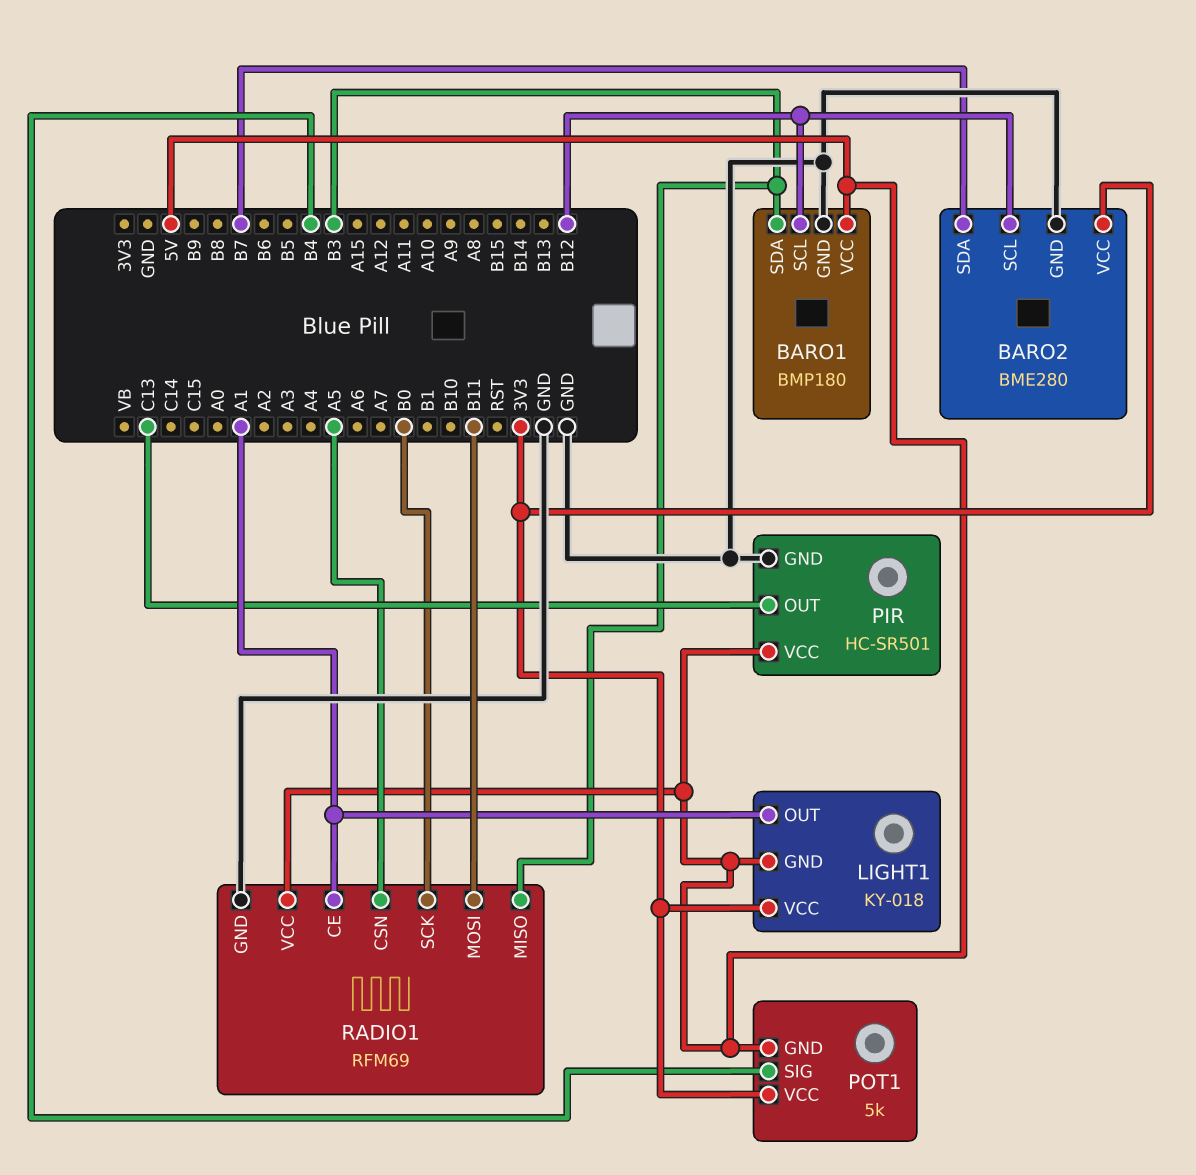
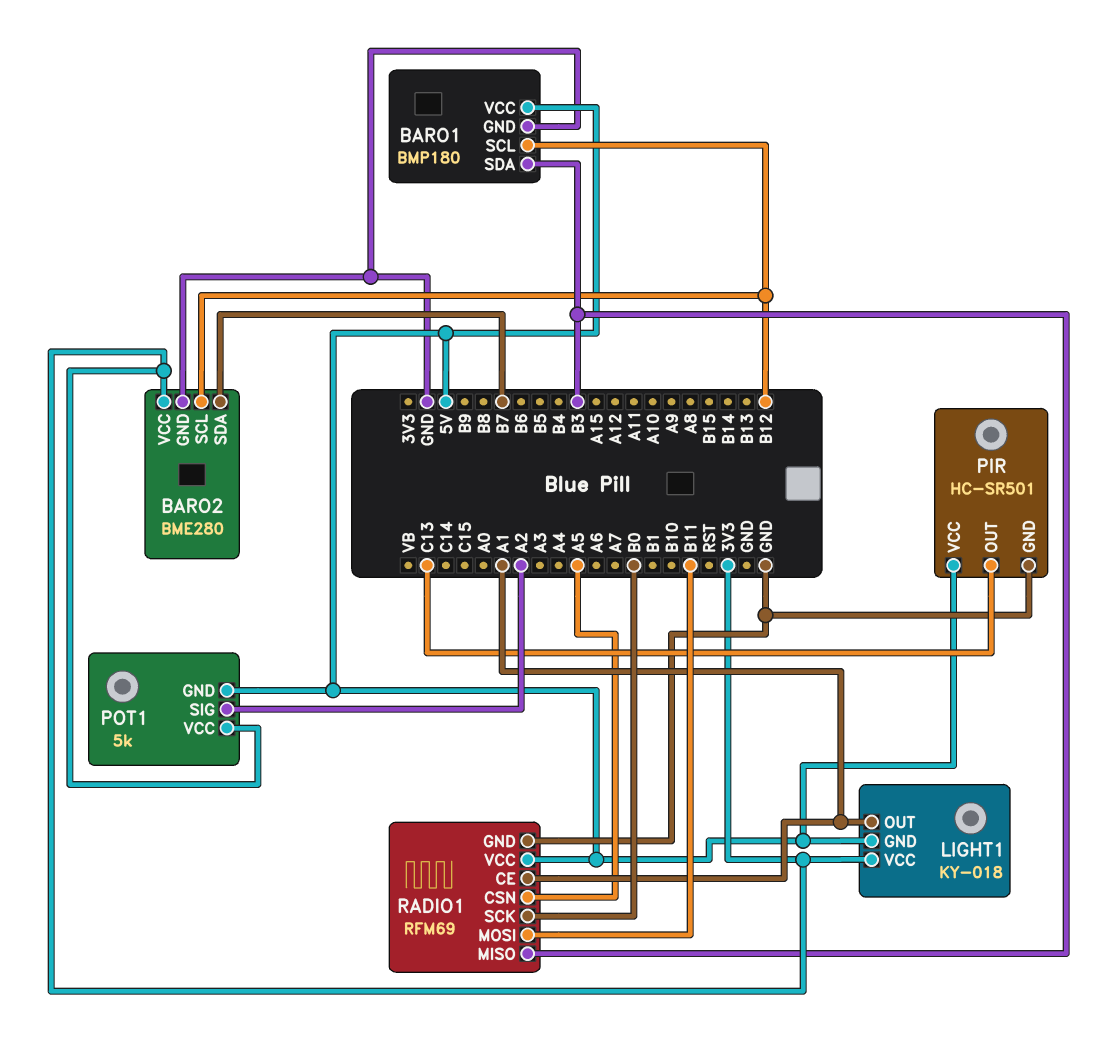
POT1 pin SIG: B4 -> A2

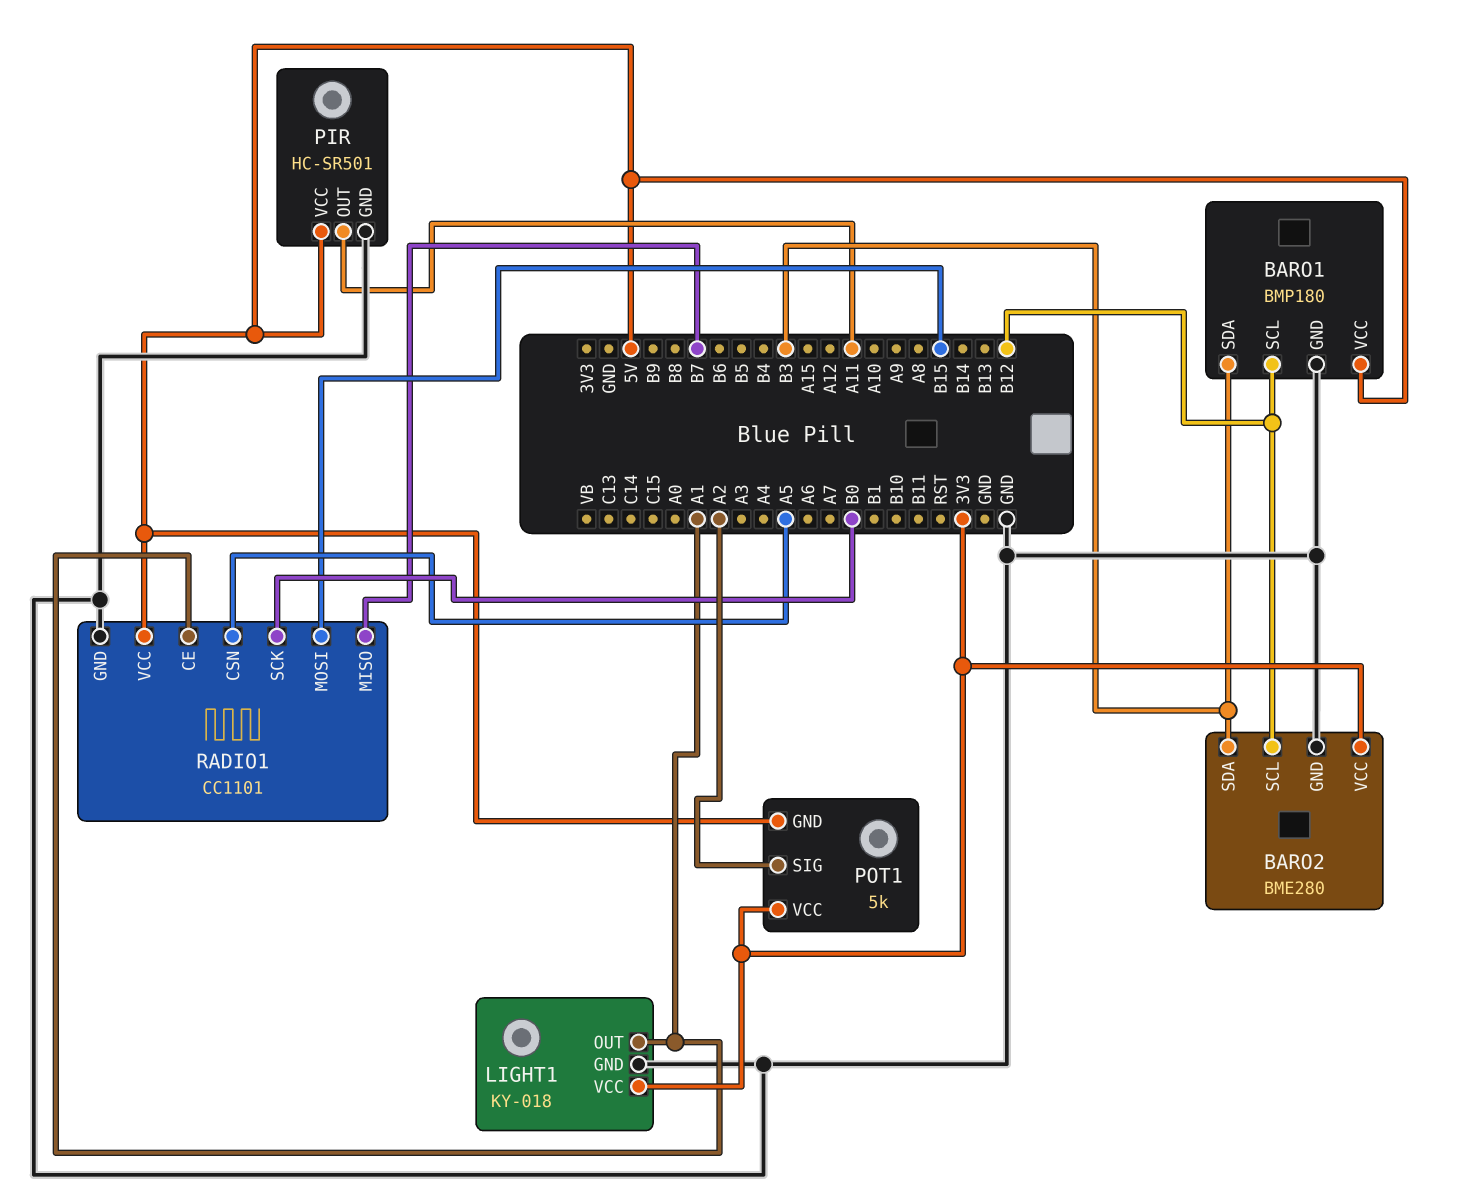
BARO2 pin SDA: B7 -> B3
LIGHT1 pin GND: 5V -> GND
PIR pin OUT: C13 -> A11
RADIO1: RFM69 -> CC1101
RADIO1 pin MISO: B3 -> B7
RADIO1 pin MOSI: B11 -> B15

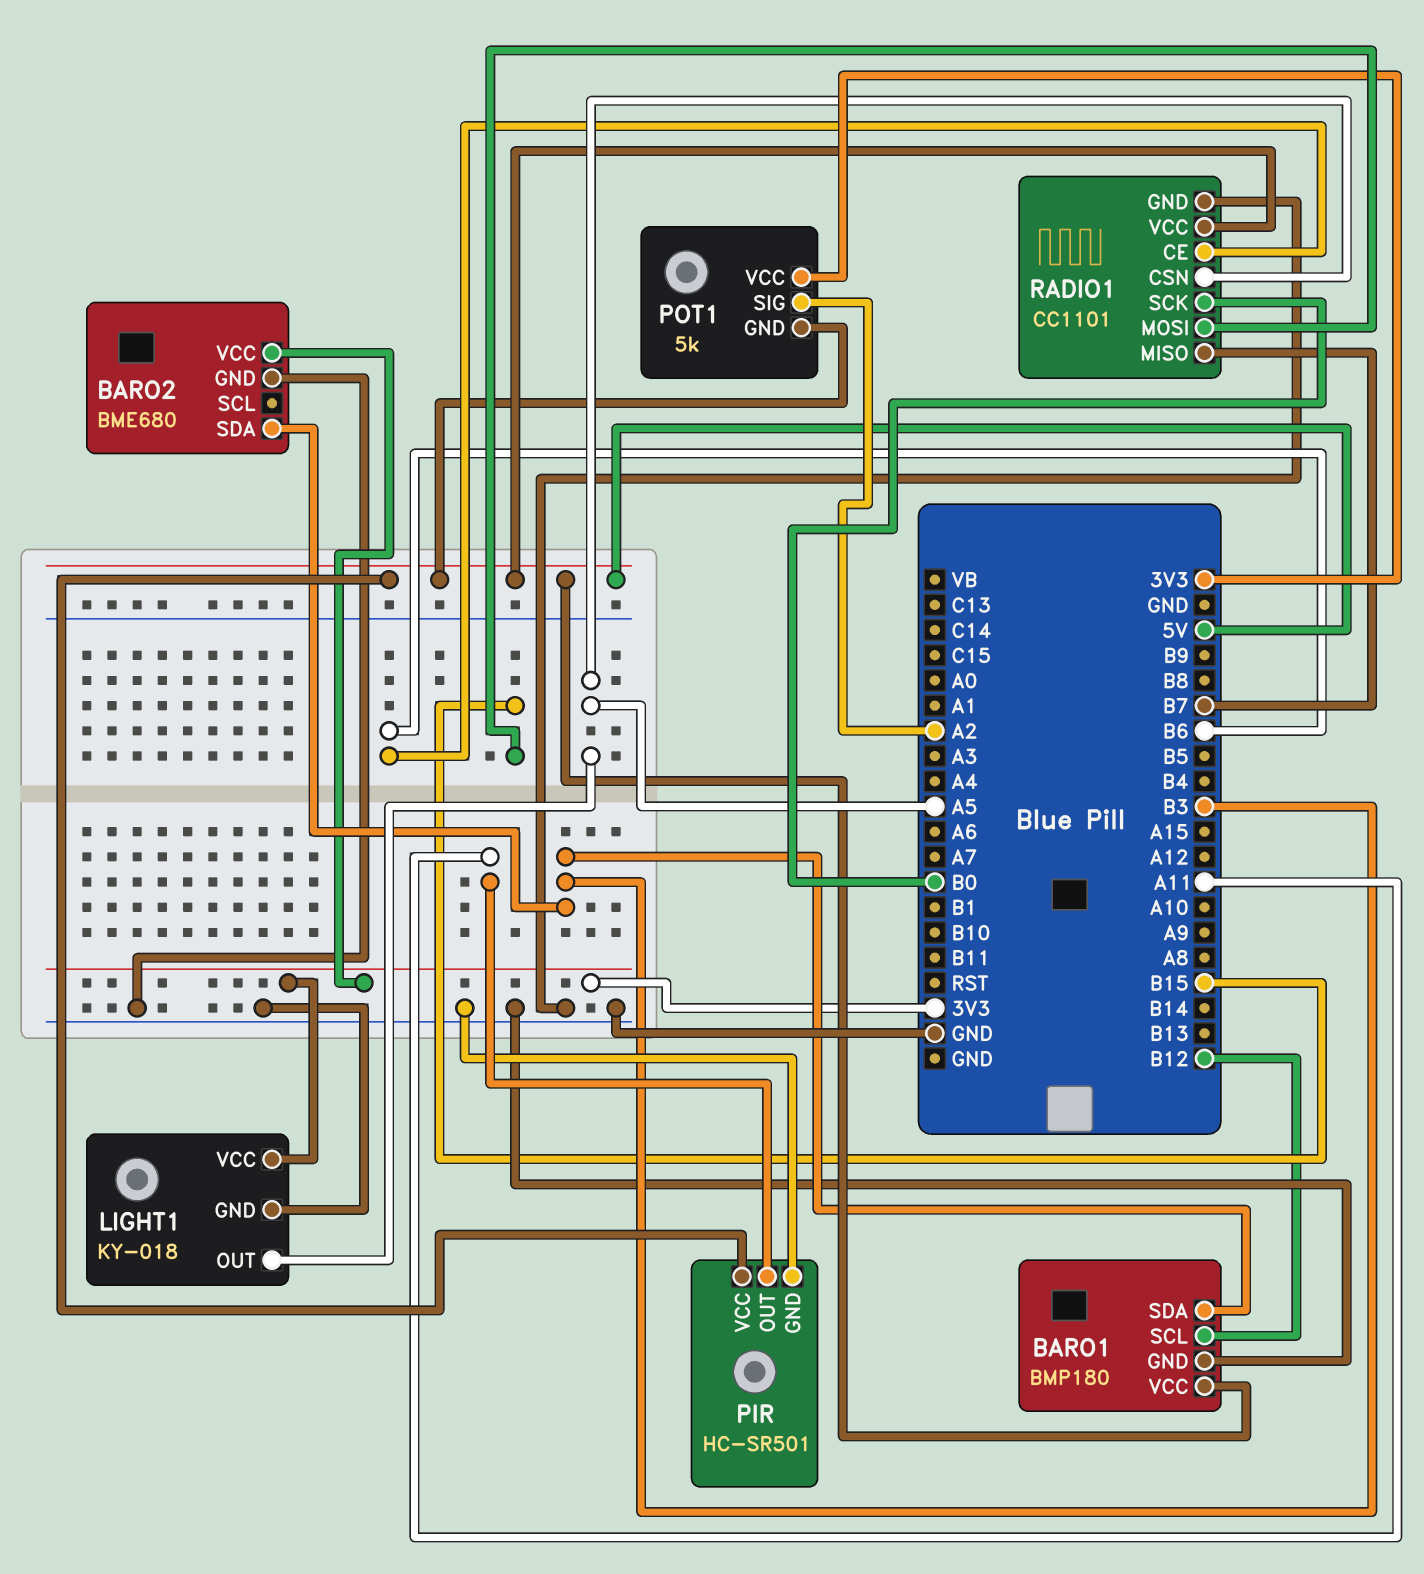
BARO2: BME280 -> BME680
BARO2 pin SCL: B12 -> none
LIGHT1 pin OUT: A1 -> A5
RADIO1 pin CE: A1 -> B6

